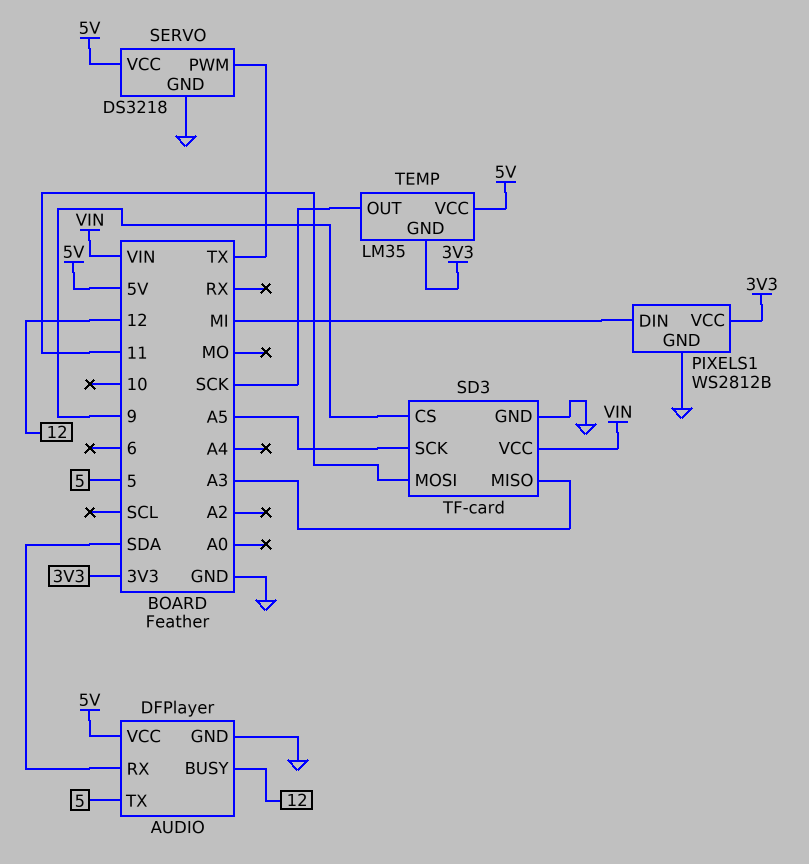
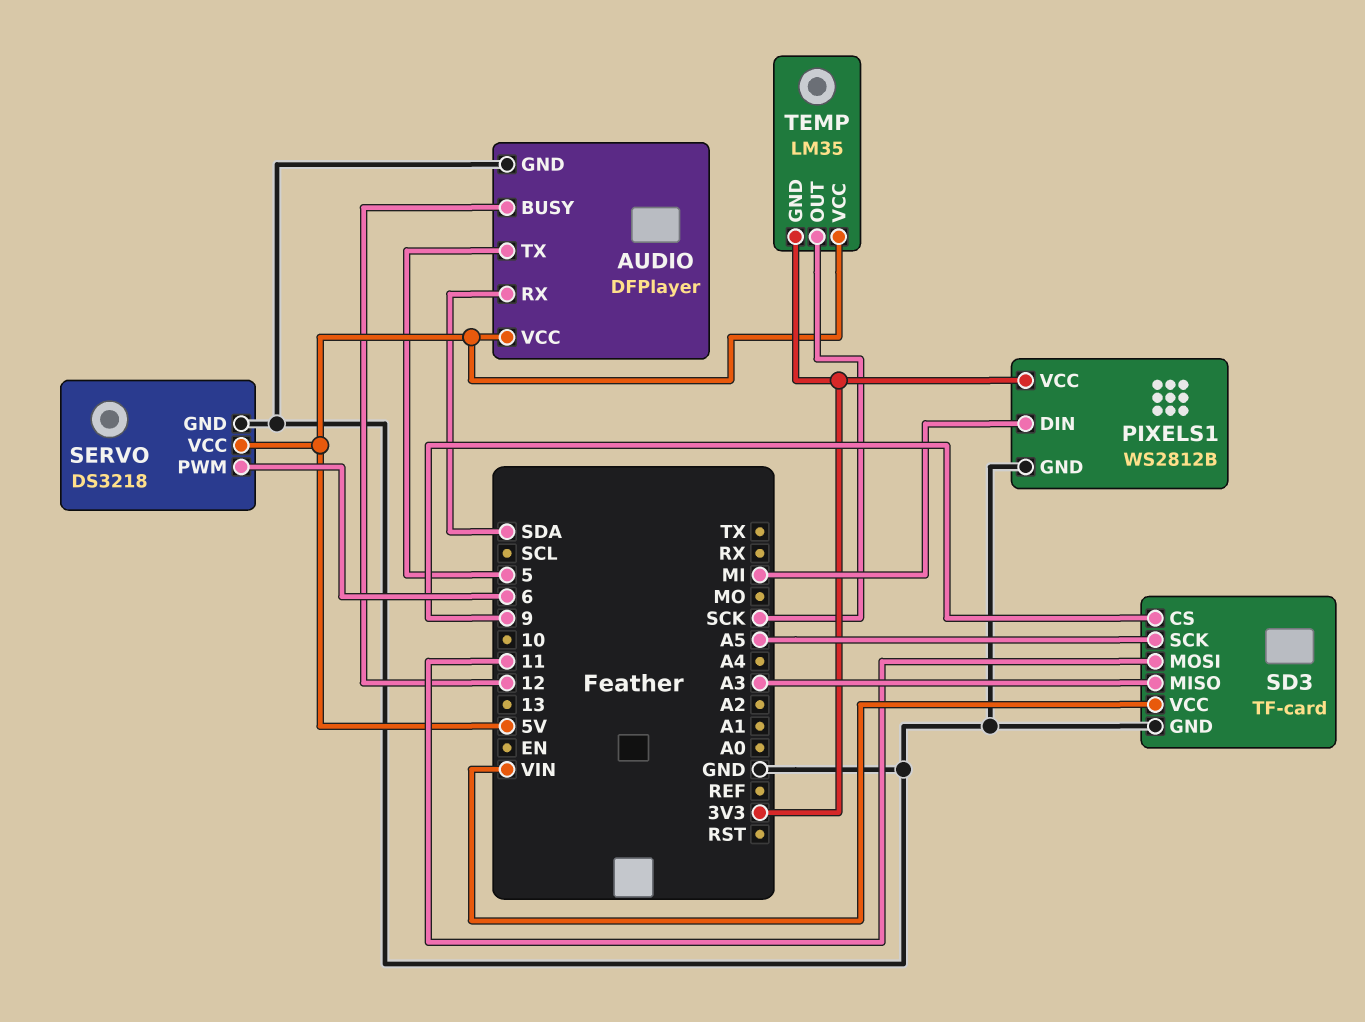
SERVO pin PWM: TX -> 6

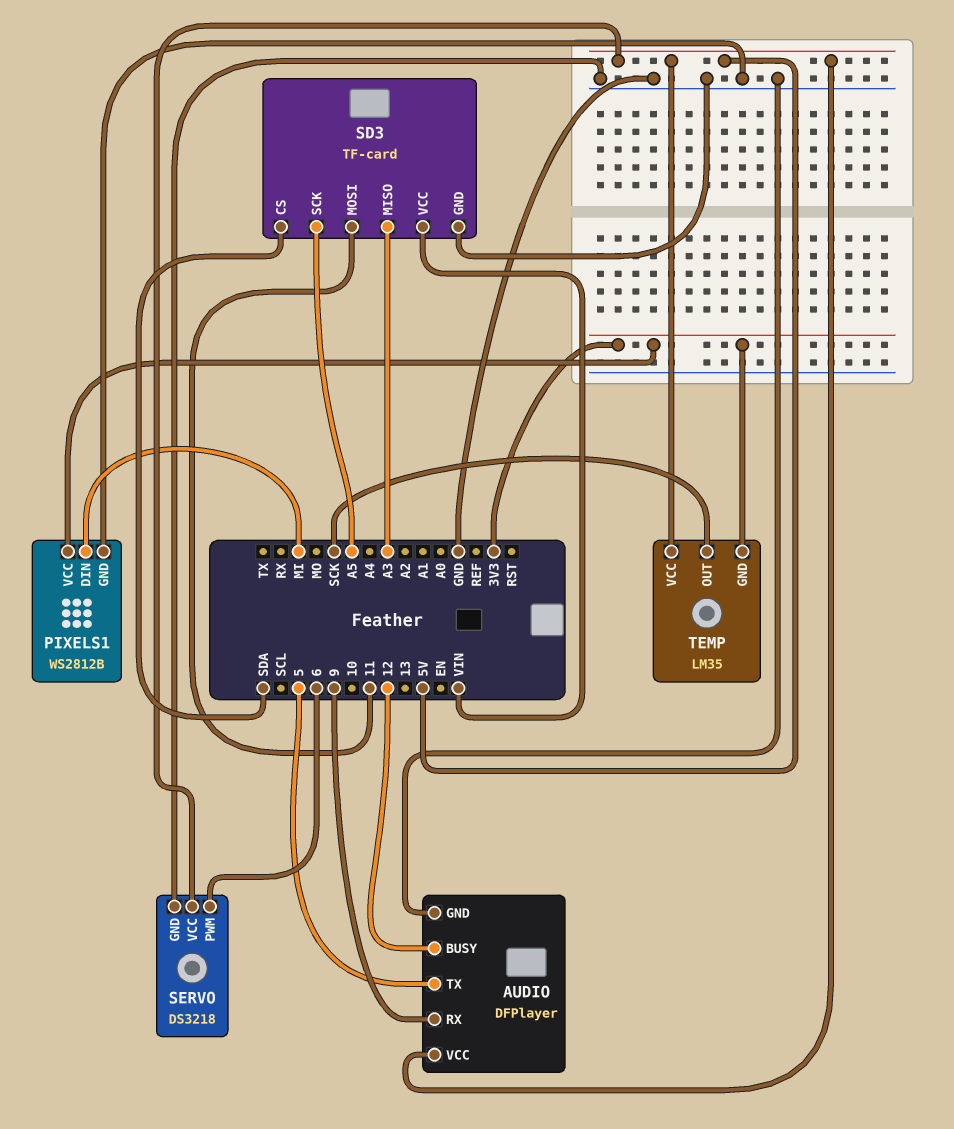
AUDIO pin RX: SDA -> 9
SD3 pin CS: 9 -> SDA

